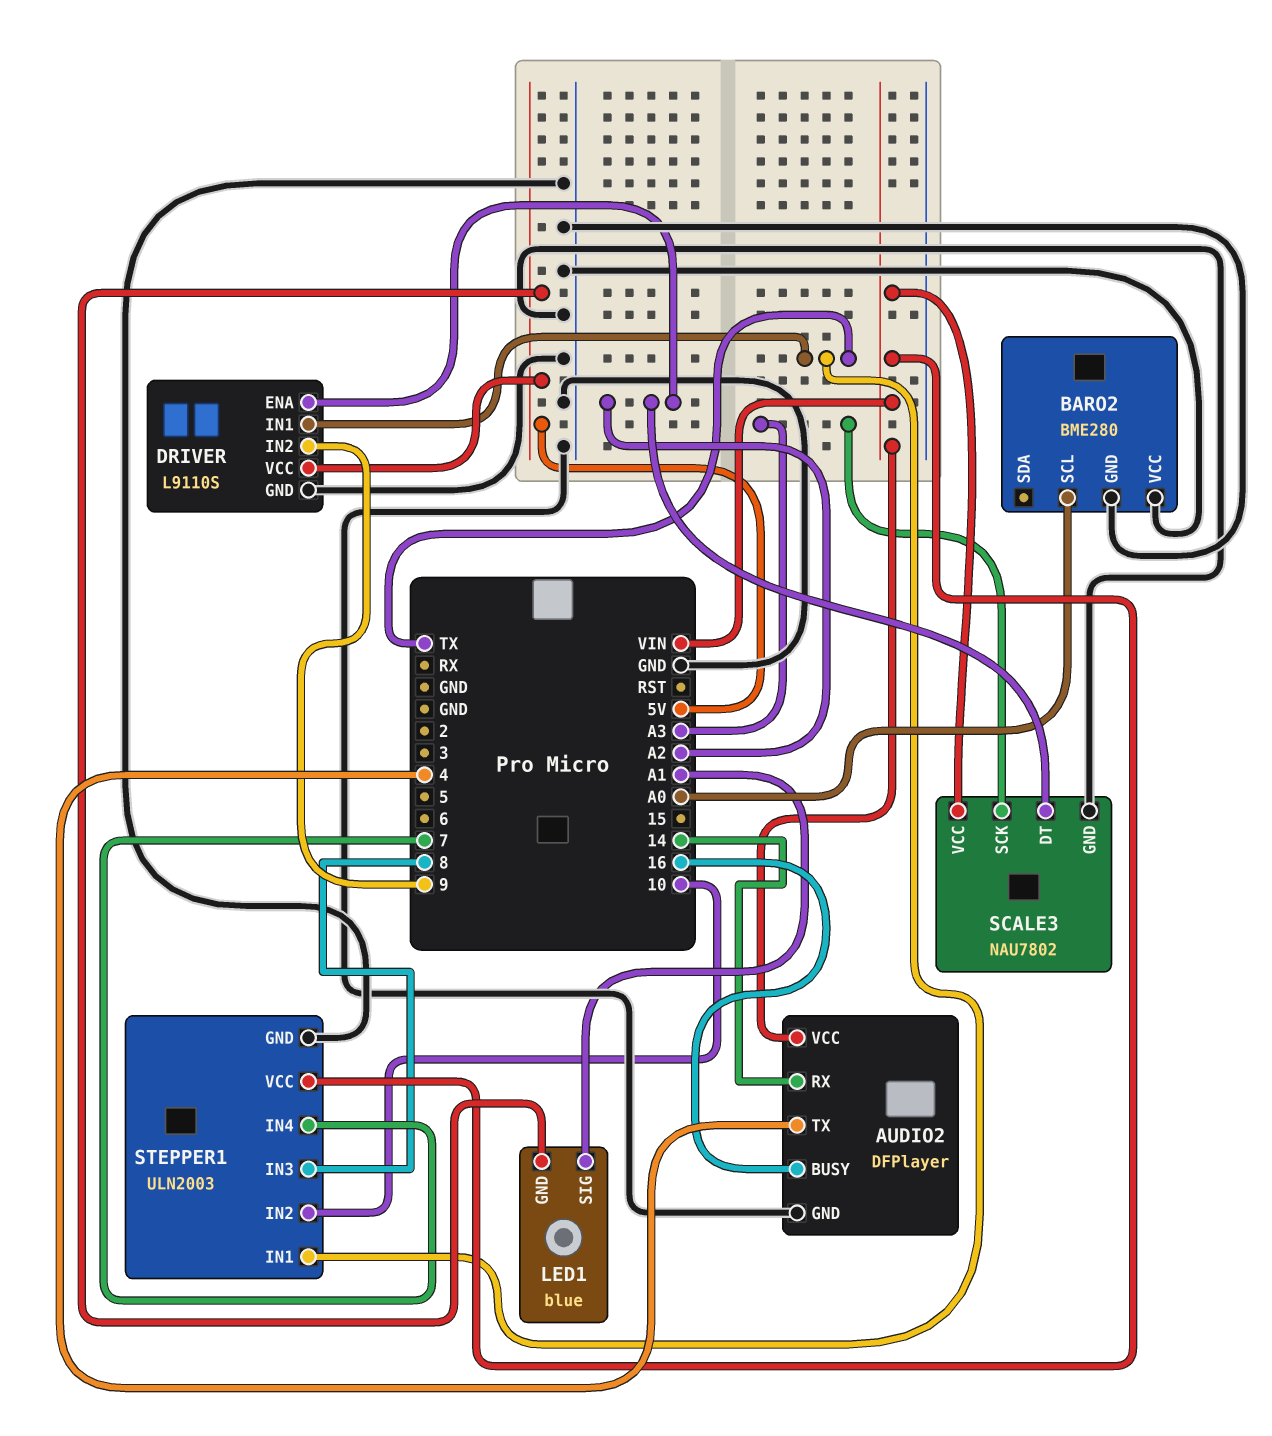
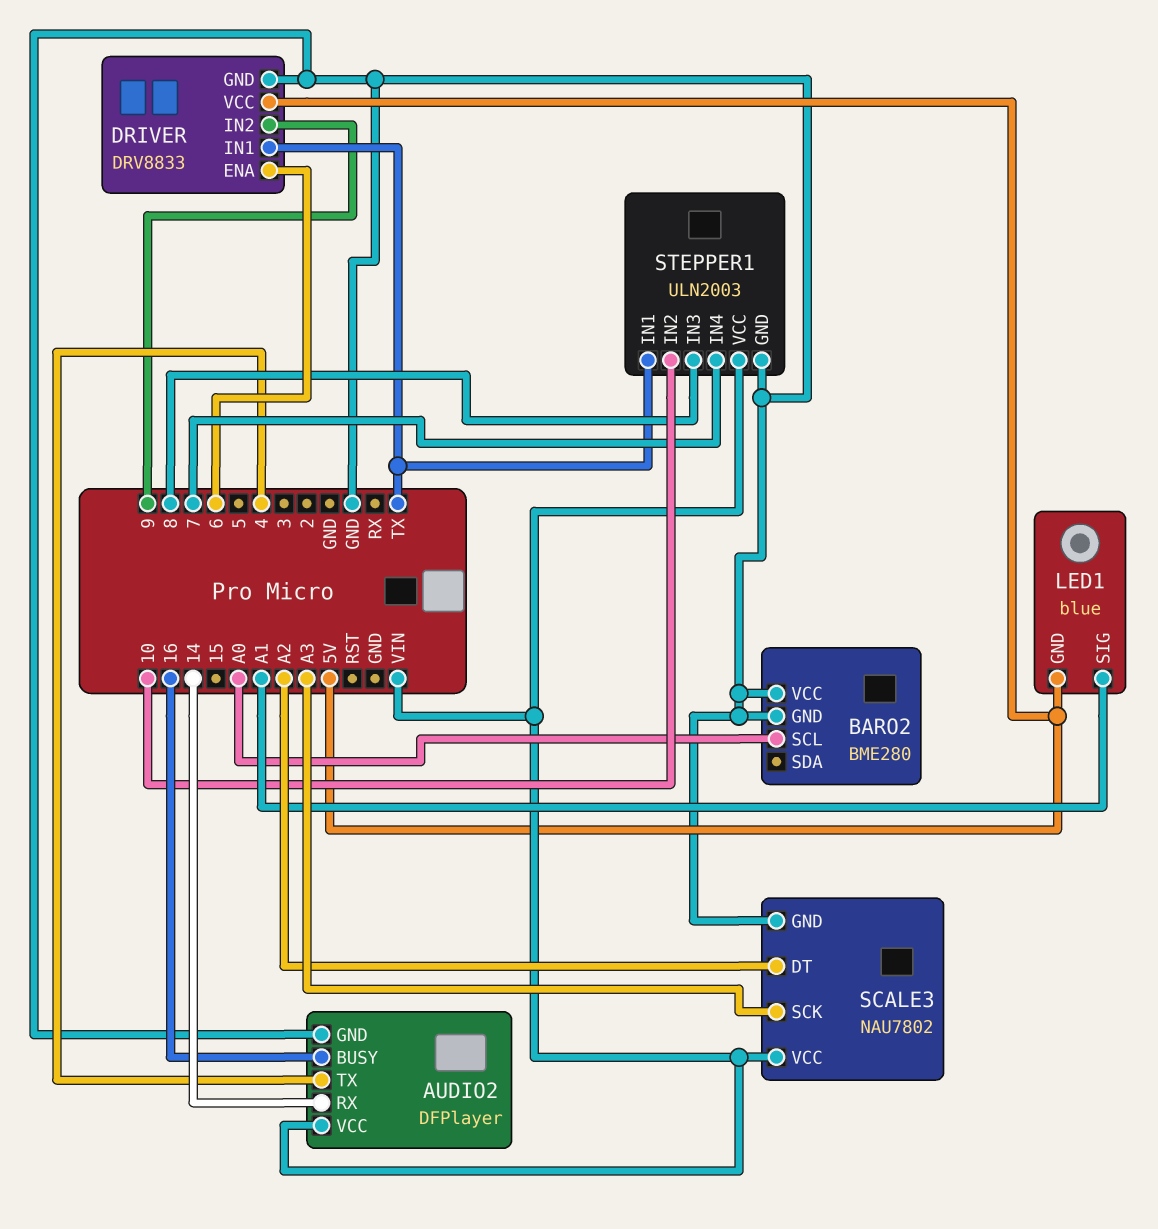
DRIVER: L9110S -> DRV8833
DRIVER pin ENA: A2 -> 6

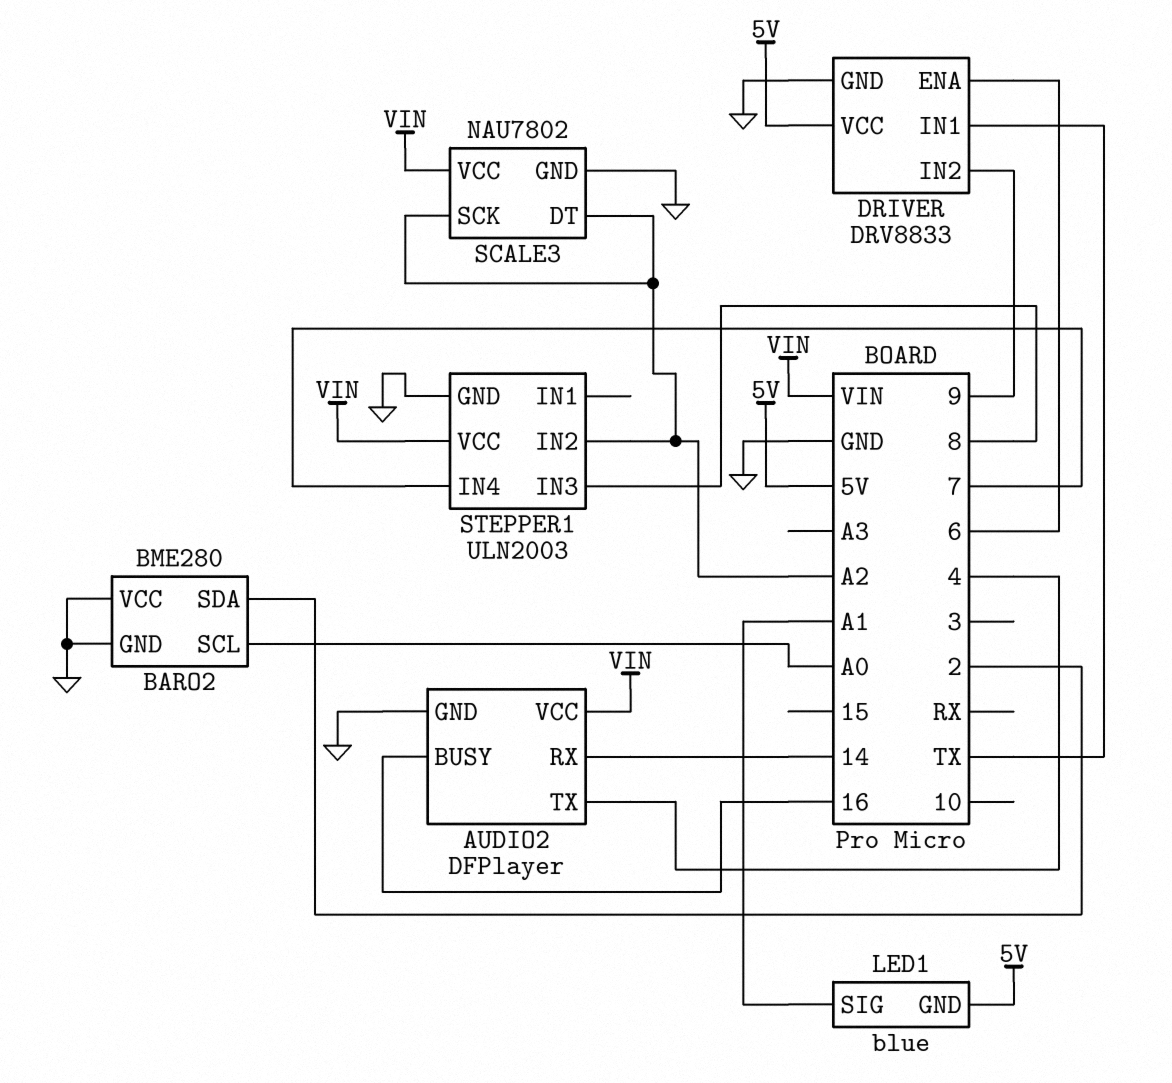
BARO2 pin SDA: none -> 2
SCALE3 pin SCK: A3 -> A2
STEPPER1 pin IN1: TX -> none
STEPPER1 pin IN2: 10 -> A2

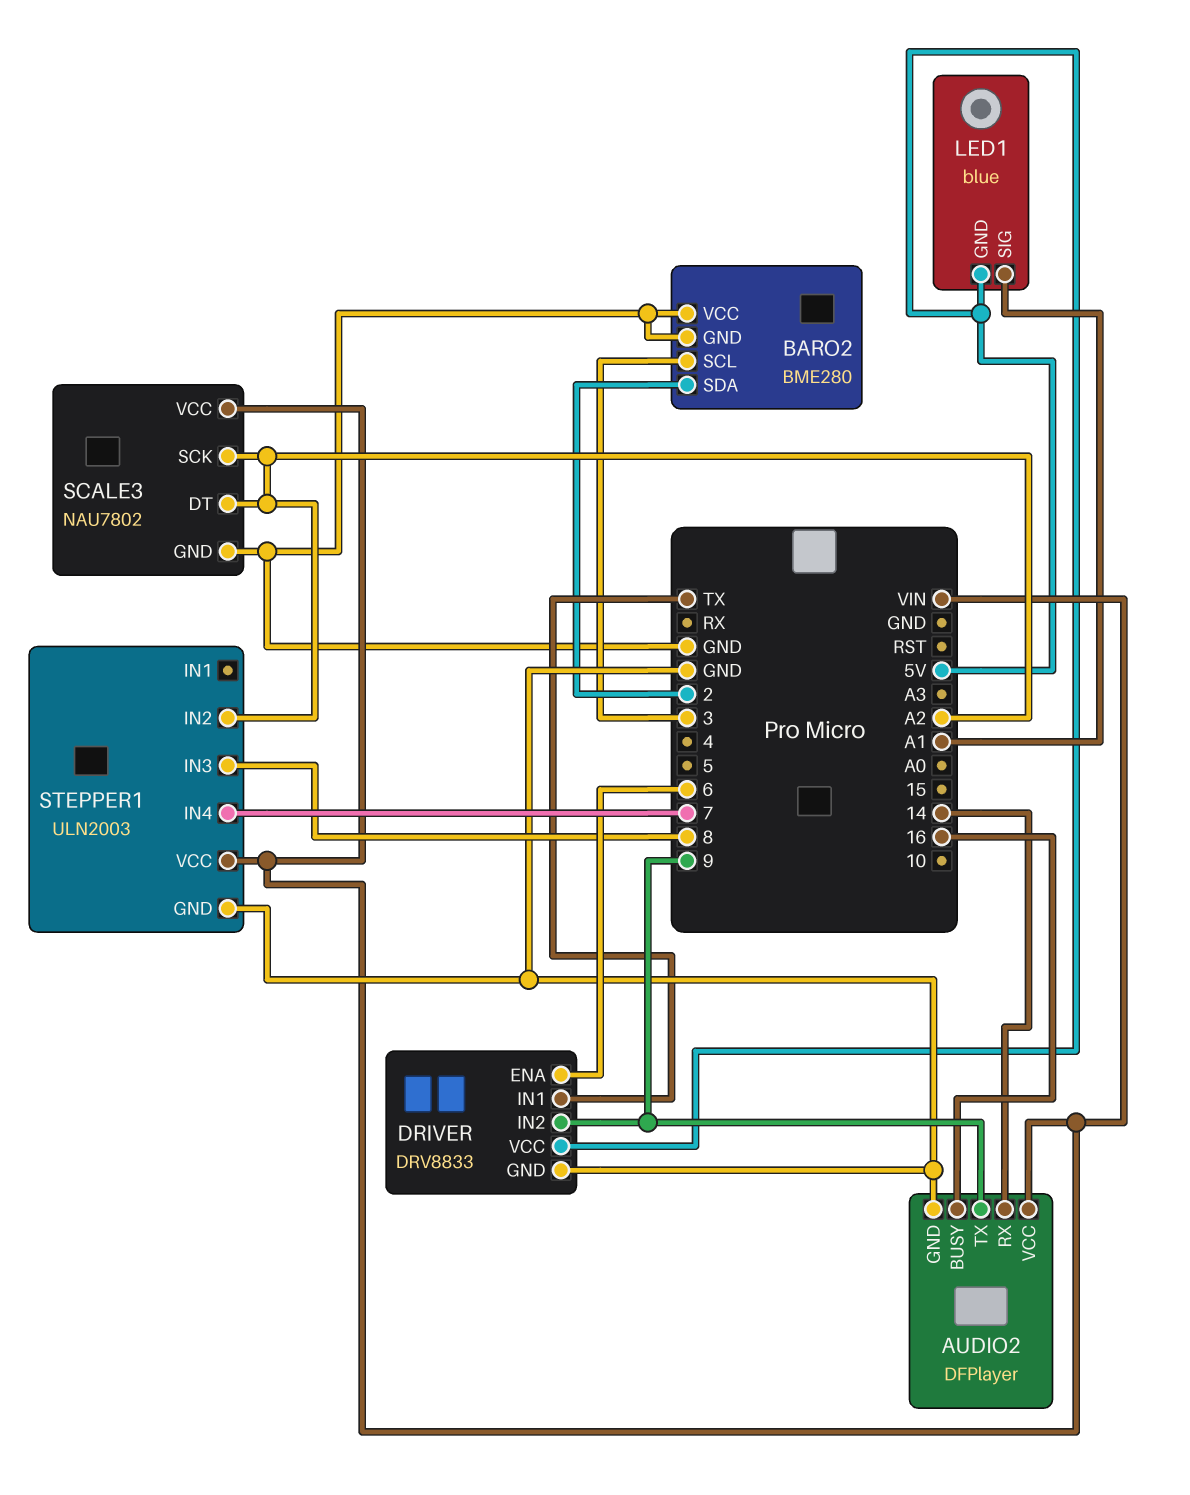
AUDIO2 pin TX: 4 -> 9
BARO2 pin SCL: A0 -> 3

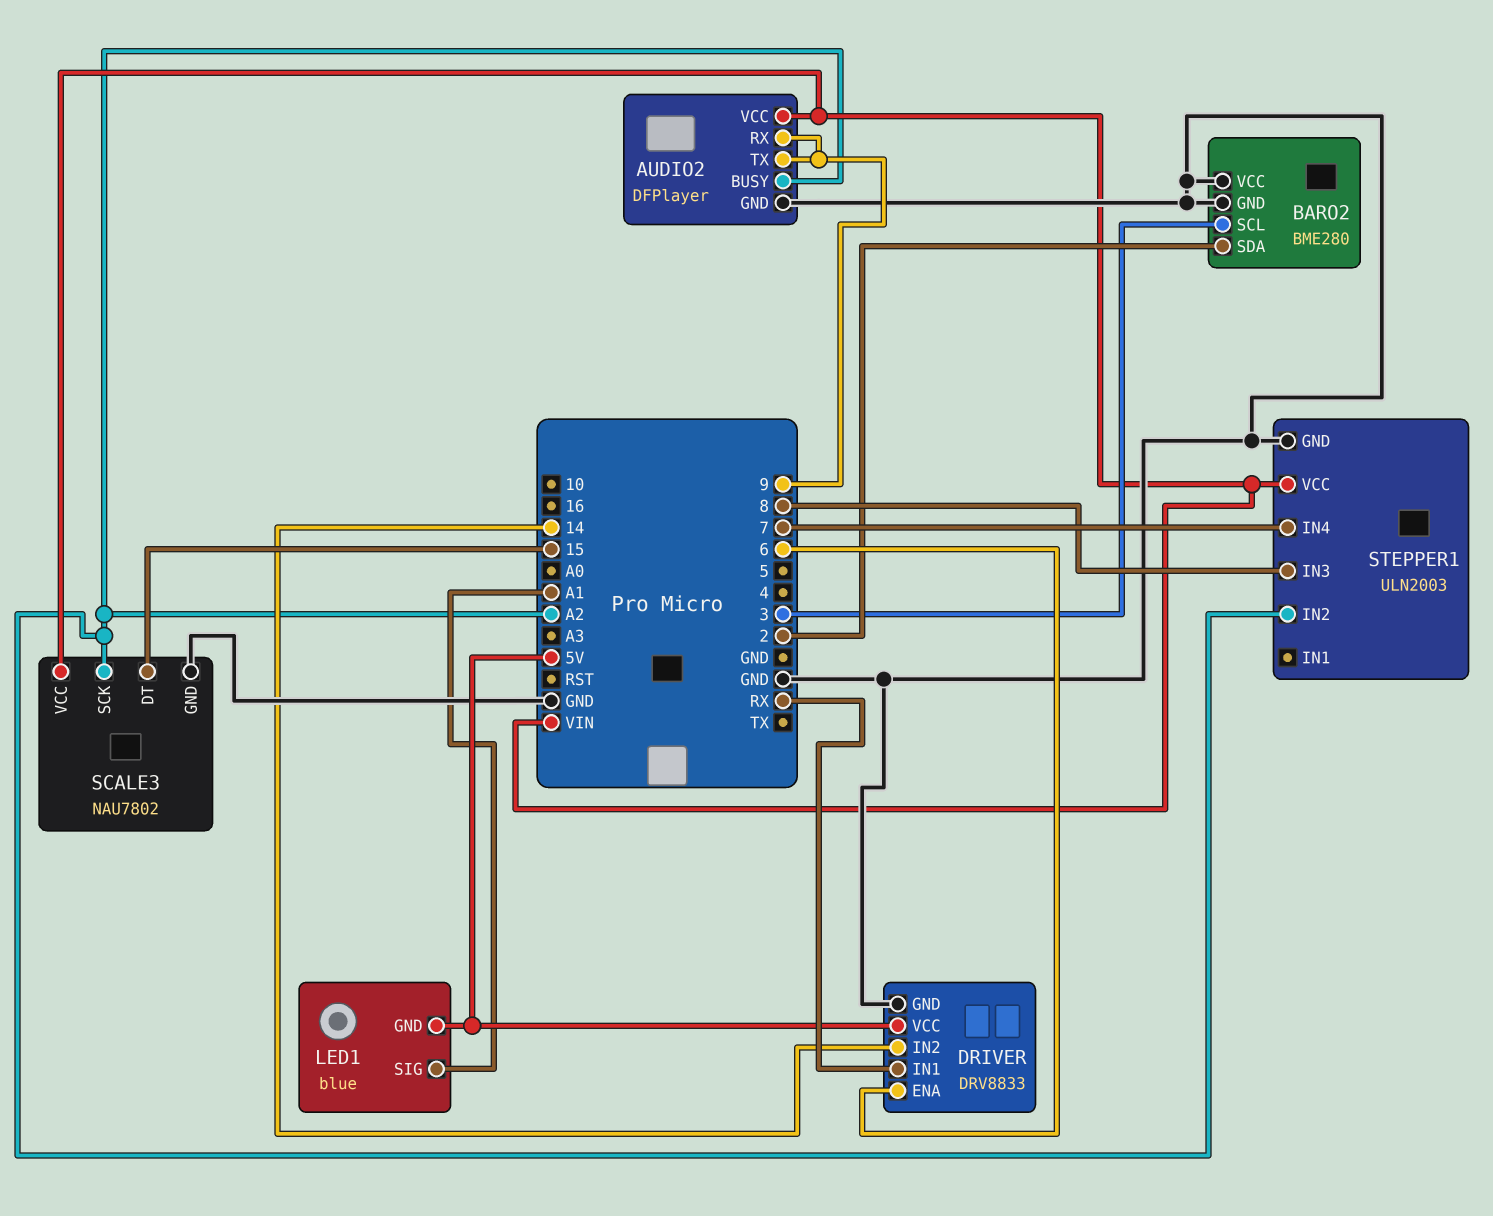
AUDIO2 pin BUSY: 16 -> A2
AUDIO2 pin RX: 14 -> 9
DRIVER pin IN1: TX -> RX
DRIVER pin IN2: 9 -> 14
SCALE3 pin DT: A2 -> 15

